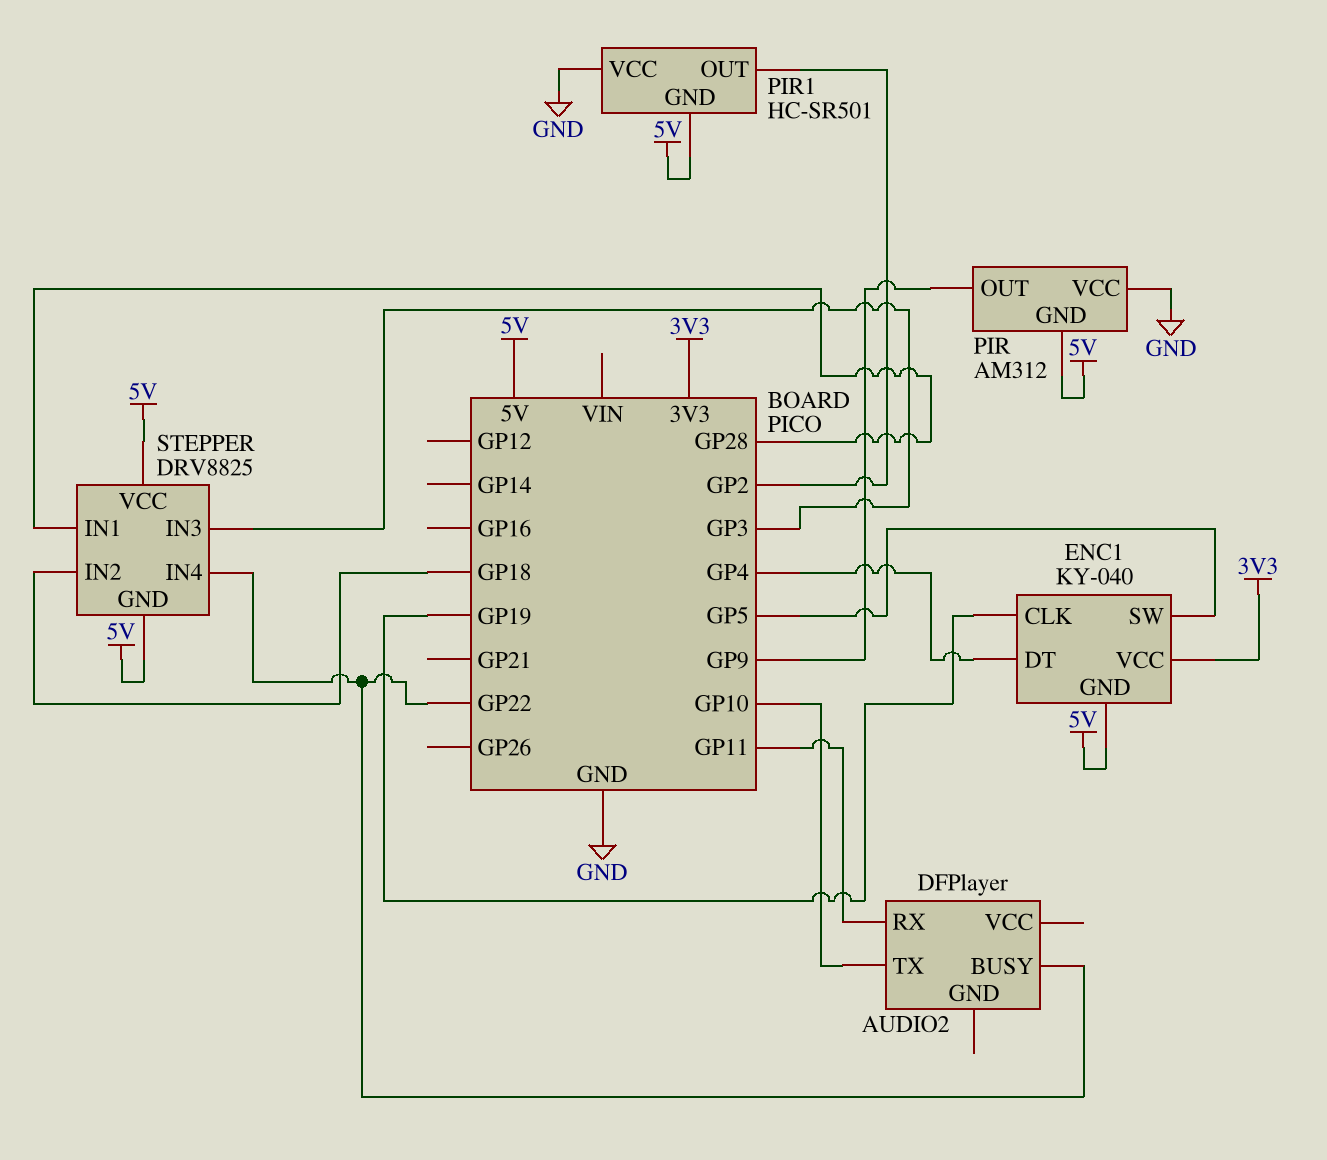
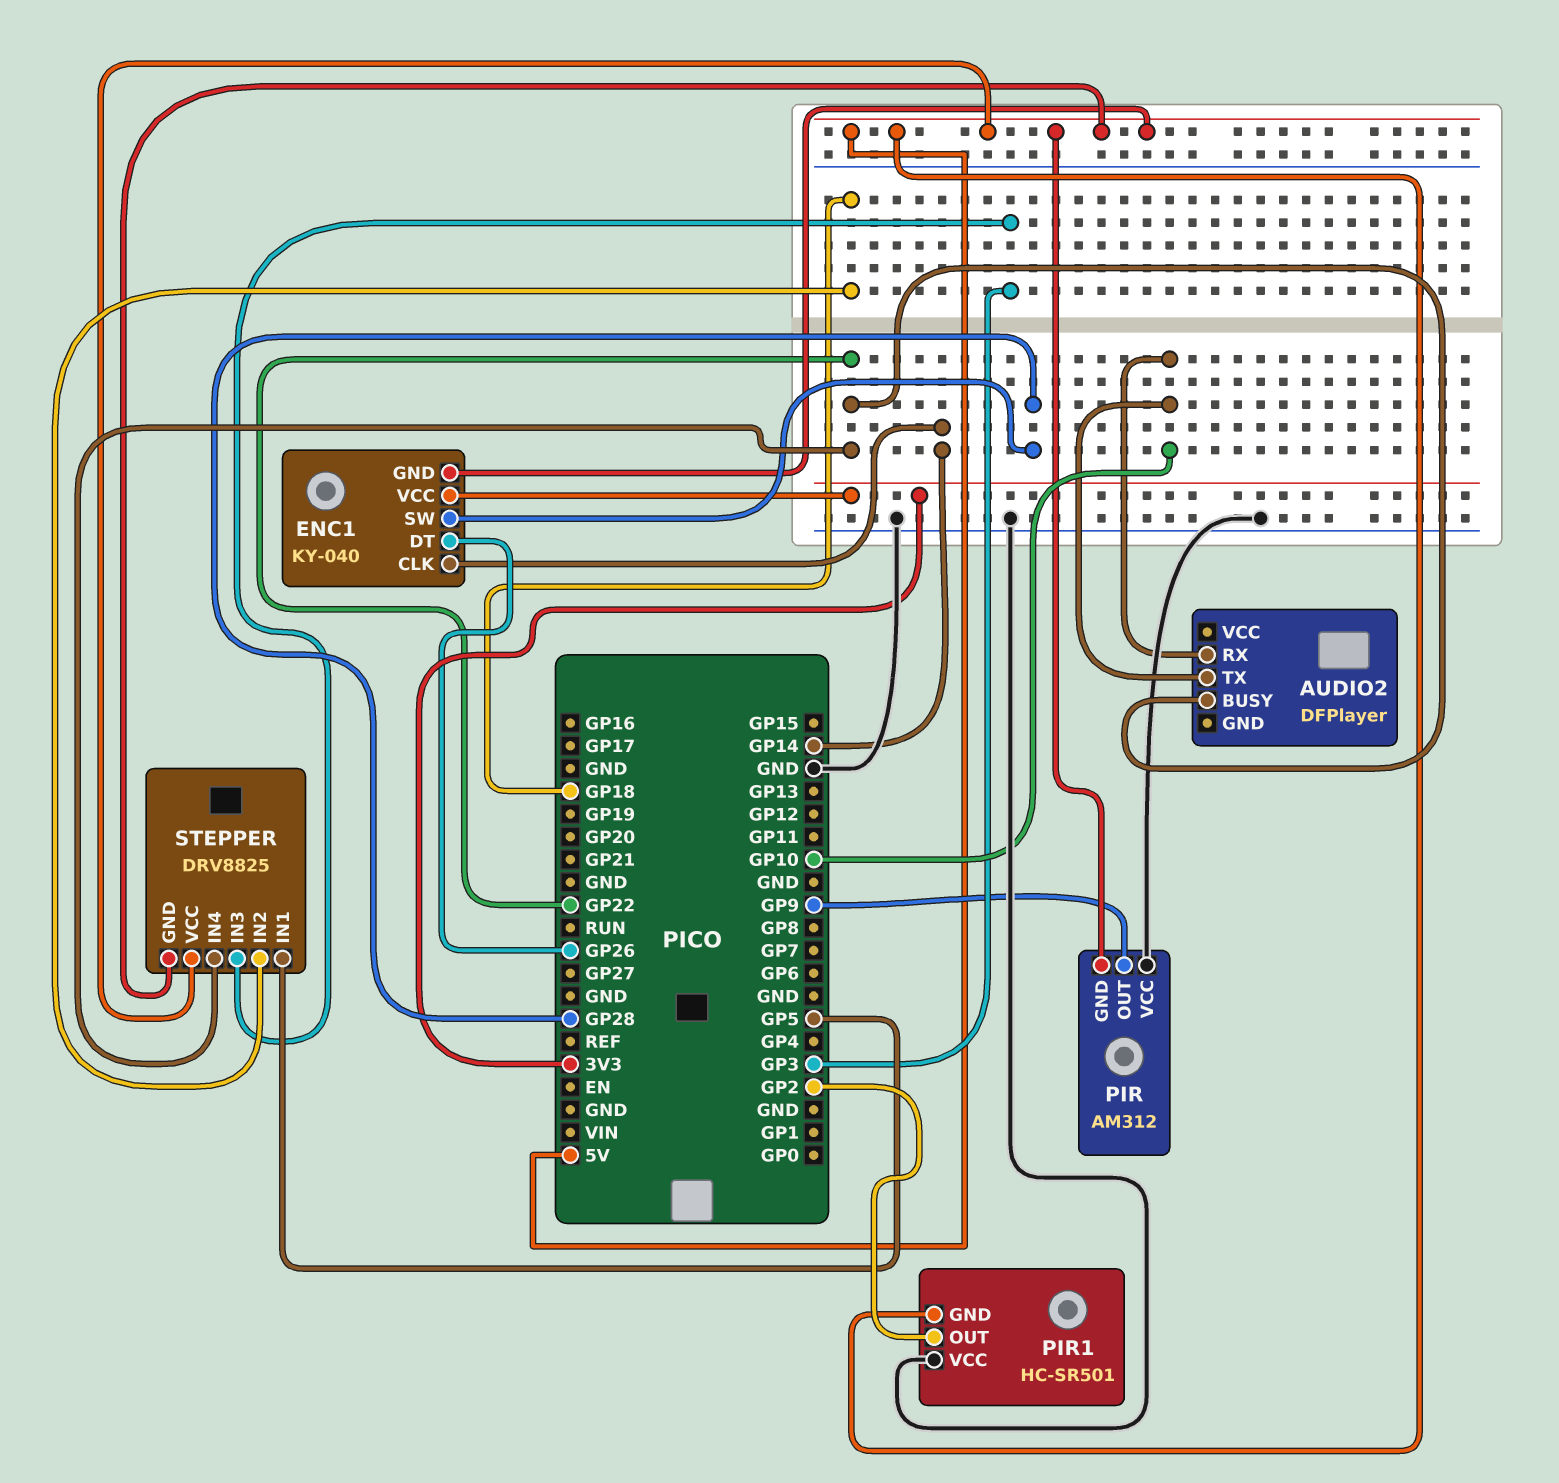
AUDIO2 pin RX: GP11 -> GP10
ENC1 pin CLK: GP19 -> GP14
ENC1 pin DT: GP4 -> GP26
ENC1 pin SW: GP5 -> GP28
STEPPER pin IN1: GP28 -> GP5

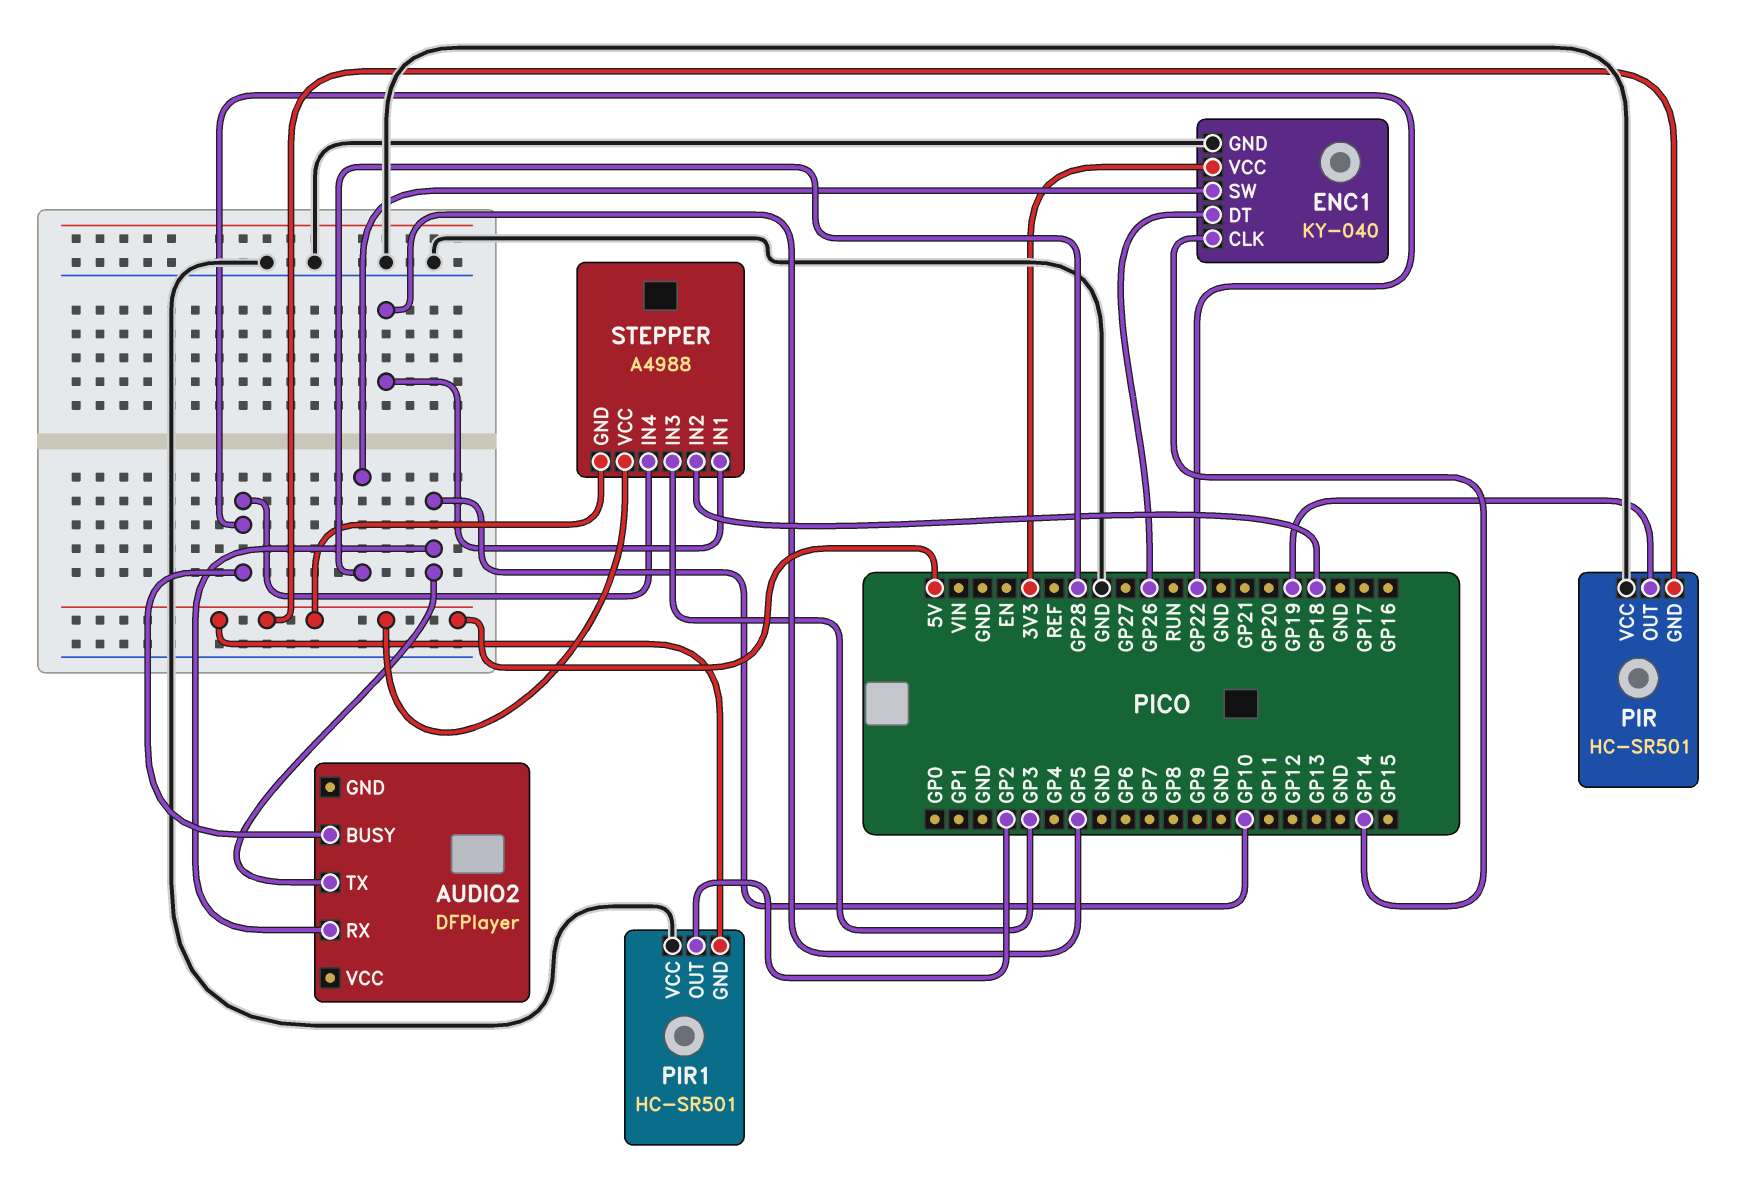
ENC1 pin GND: 5V -> GND
PIR: AM312 -> HC-SR501
PIR pin OUT: GP9 -> GP19
STEPPER: DRV8825 -> A4988

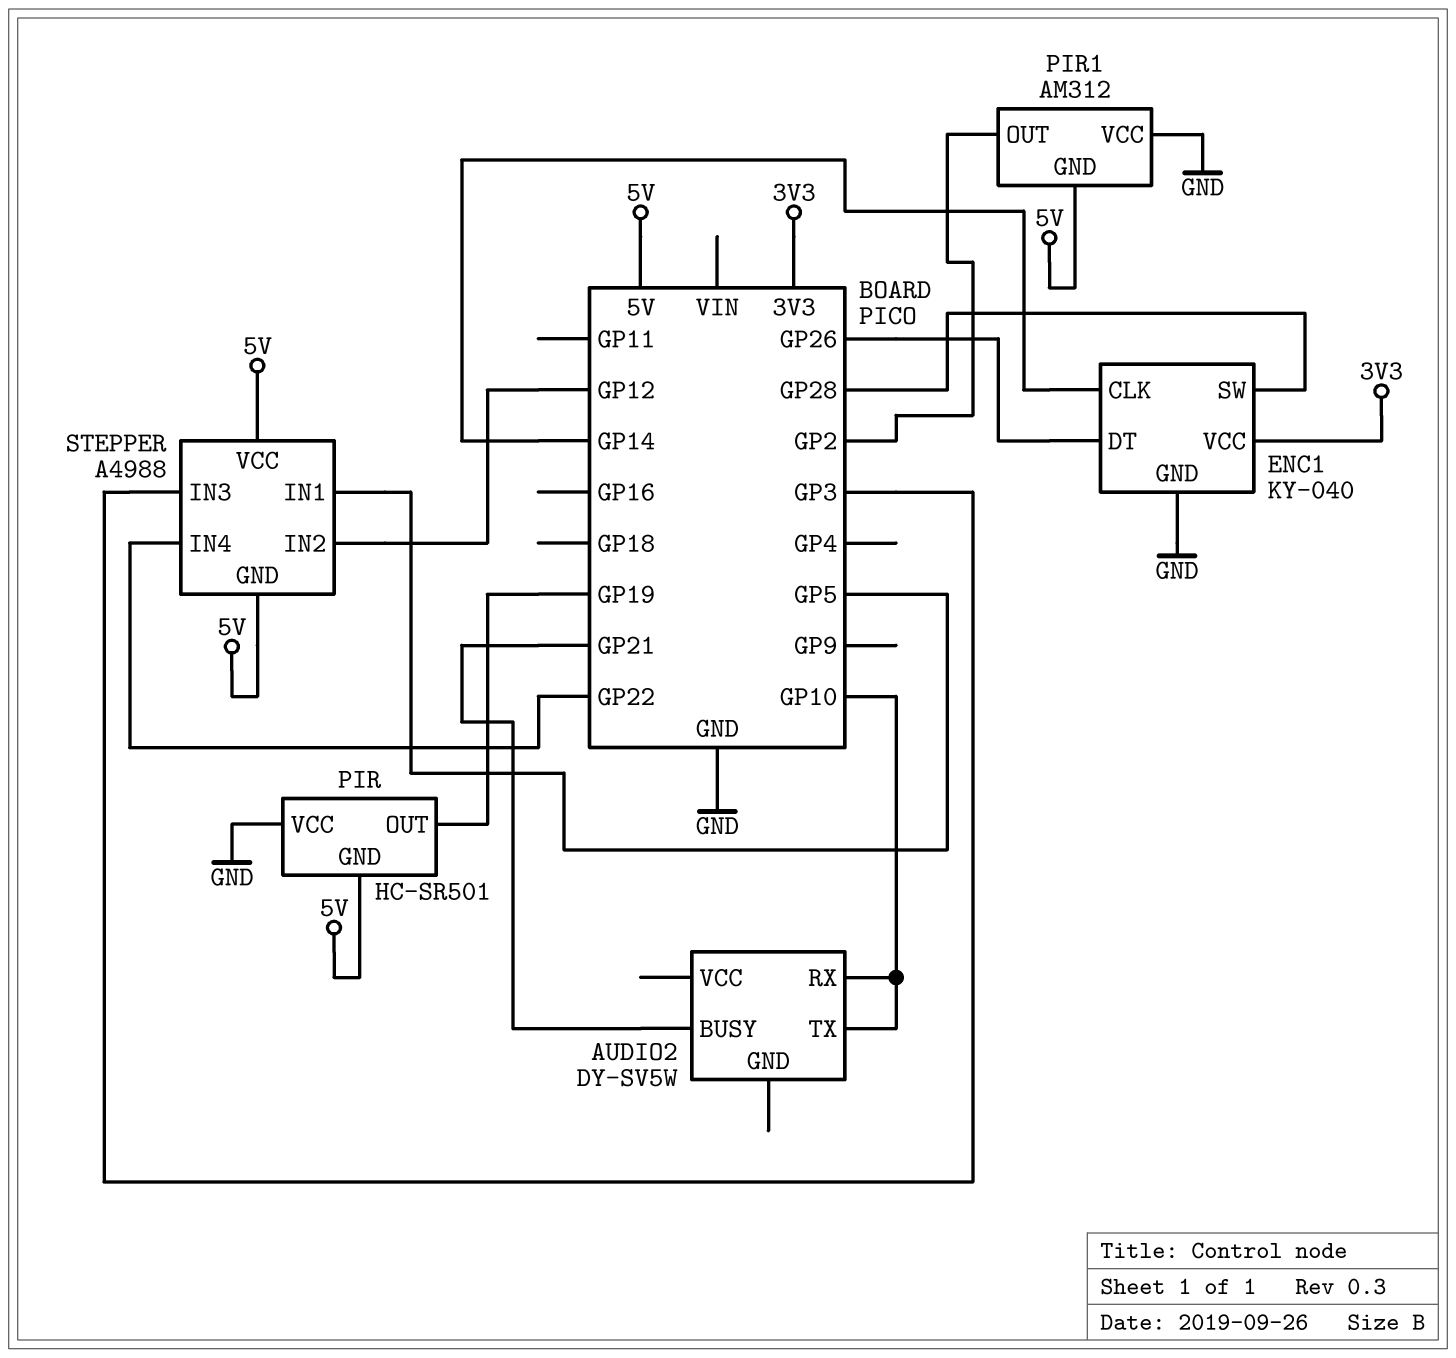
AUDIO2: DFPlayer -> DY-SV5W
AUDIO2 pin BUSY: GP22 -> GP21
PIR1: HC-SR501 -> AM312
STEPPER pin IN2: GP18 -> GP12

